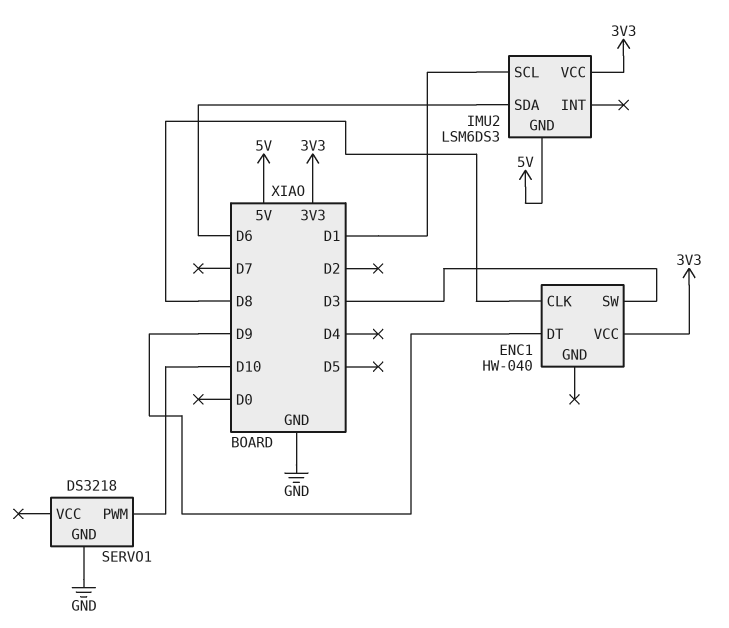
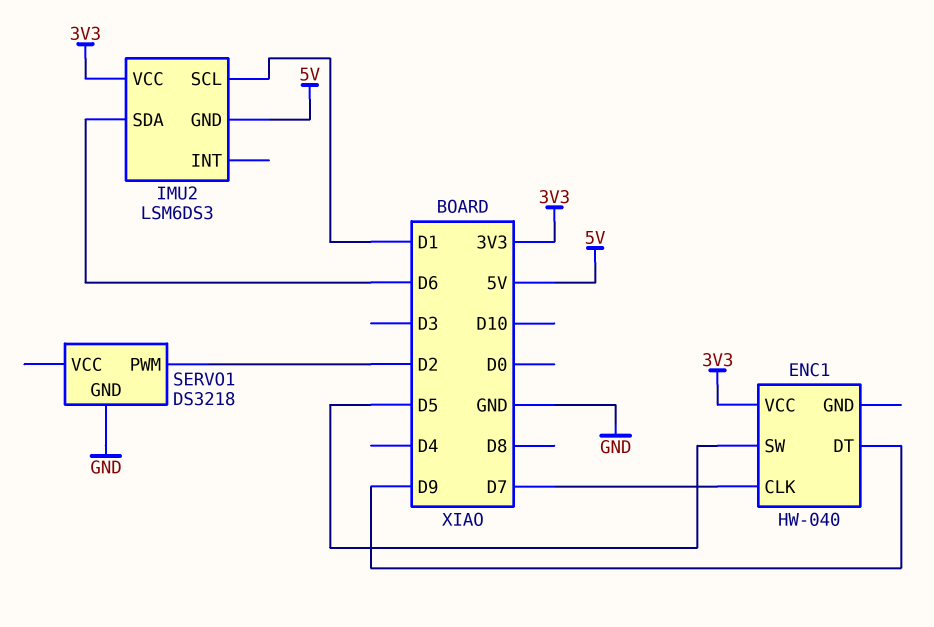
ENC1 pin CLK: D8 -> D7
ENC1 pin SW: D3 -> D5
SERVO1 pin PWM: D10 -> D2

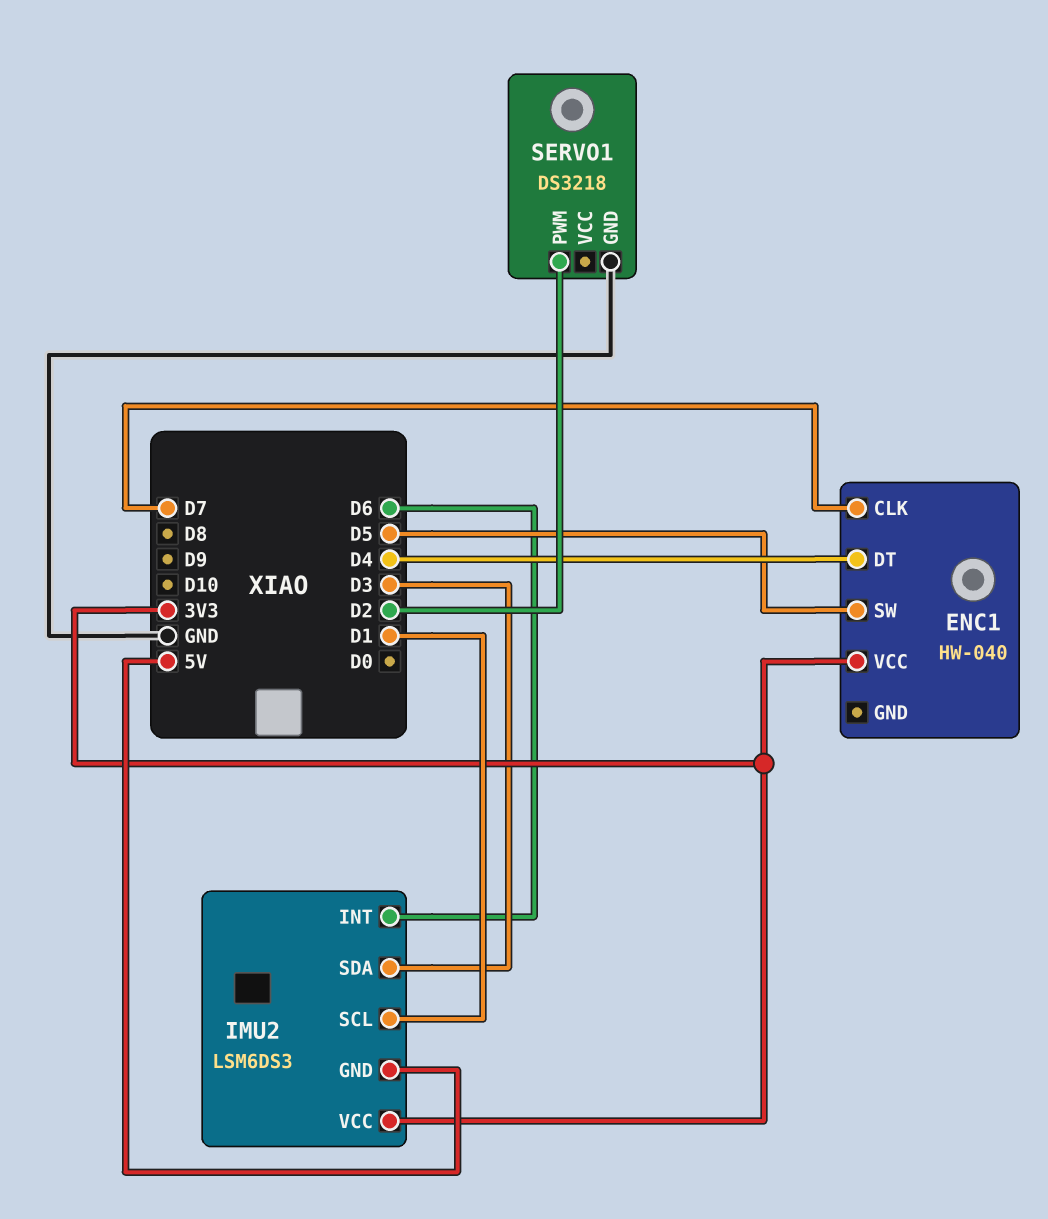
ENC1 pin DT: D9 -> D4
IMU2 pin INT: none -> D6
IMU2 pin SDA: D6 -> D3

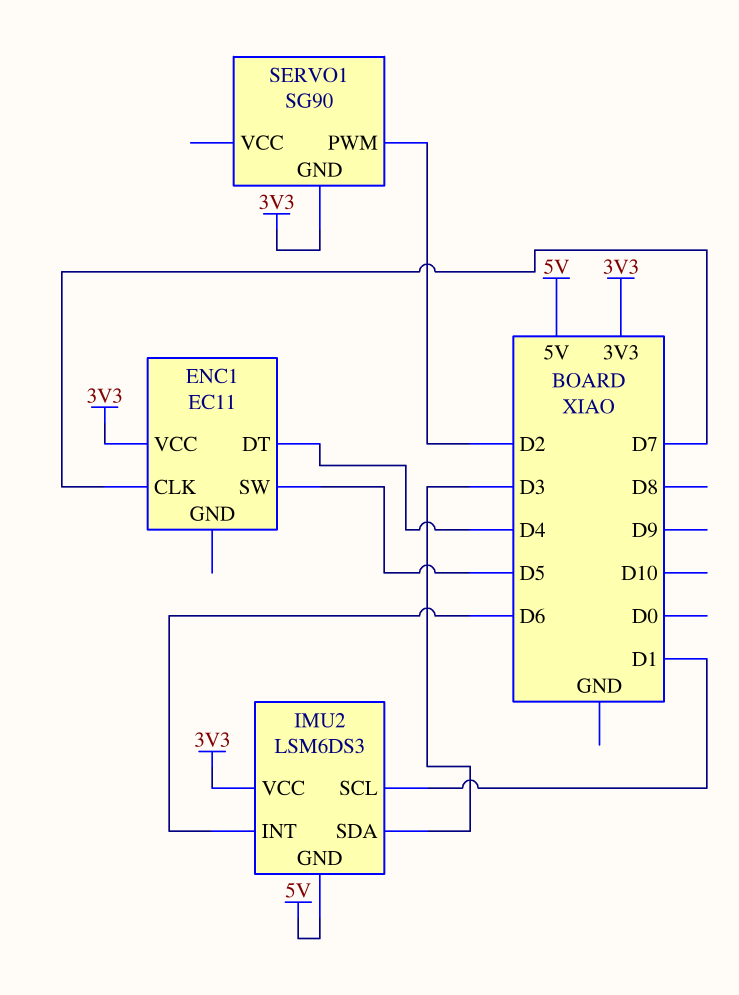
ENC1: HW-040 -> EC11
SERVO1: DS3218 -> SG90
SERVO1 pin GND: GND -> 3V3

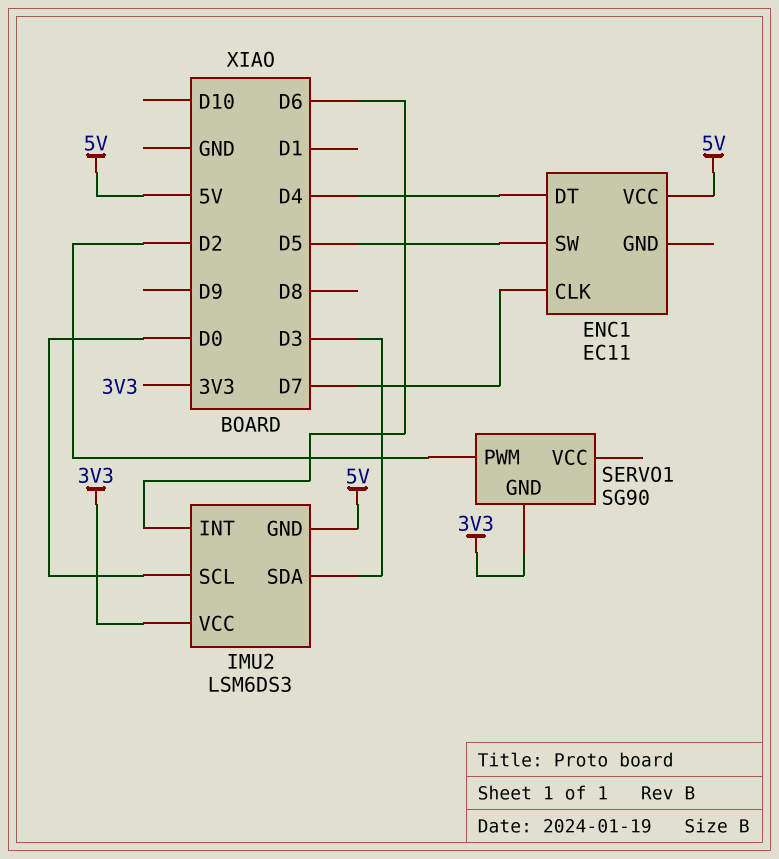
ENC1 pin VCC: 3V3 -> 5V
IMU2 pin SCL: D1 -> D0

